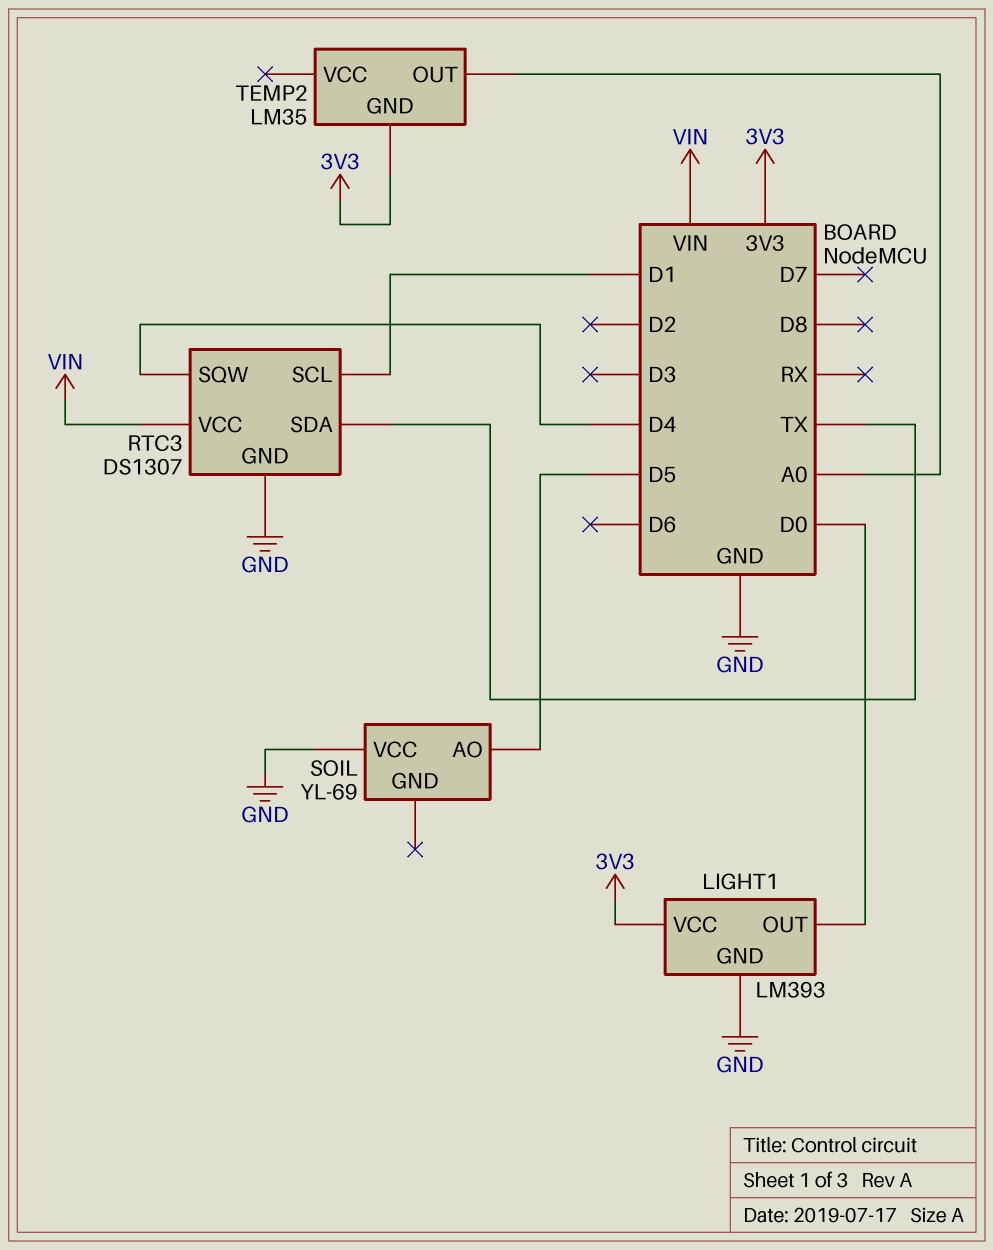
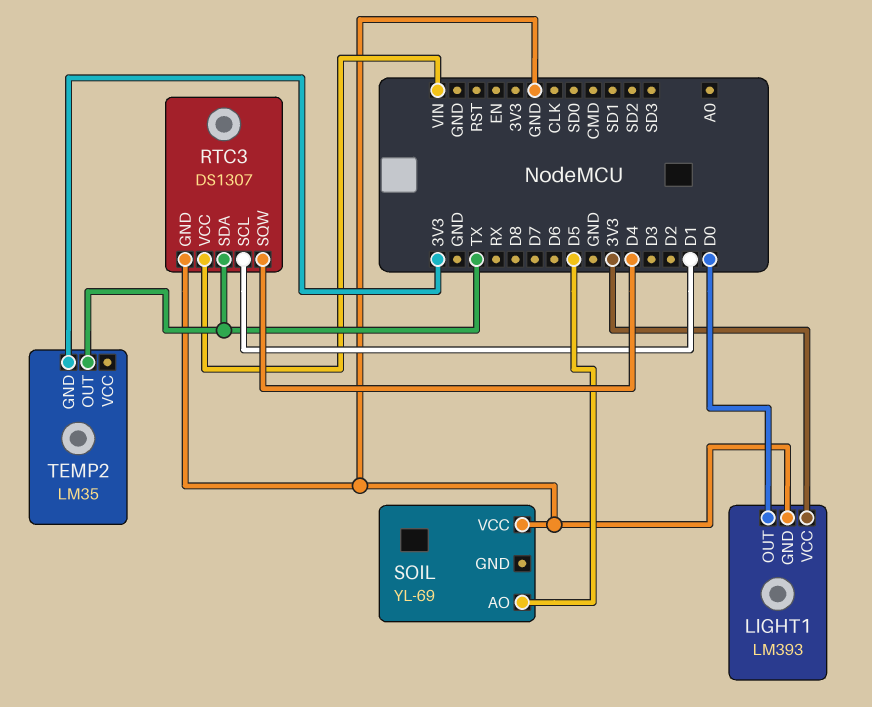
TEMP2 pin OUT: A0 -> TX

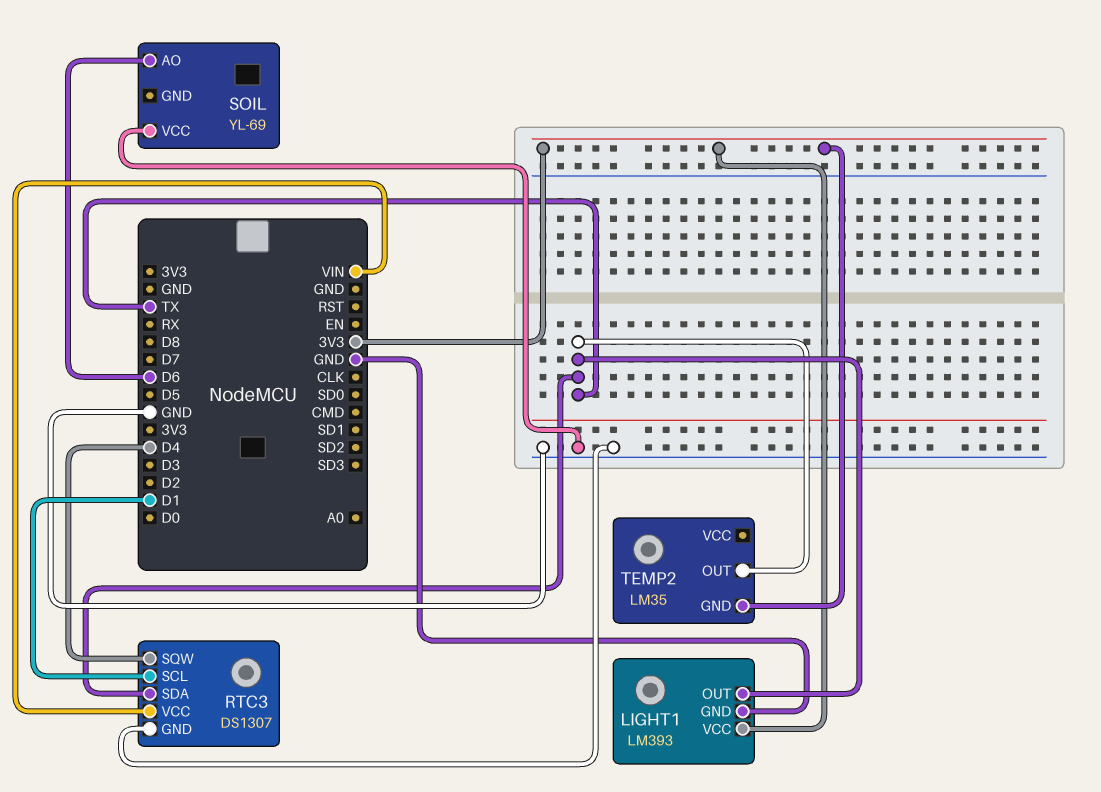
LIGHT1 pin OUT: D0 -> TX
SOIL pin AO: D5 -> D6

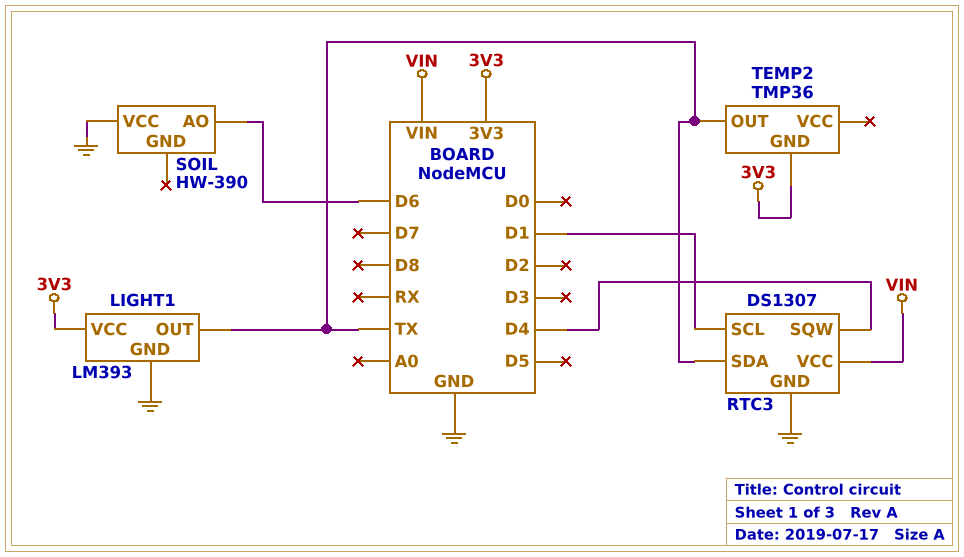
SOIL: YL-69 -> HW-390
TEMP2: LM35 -> TMP36

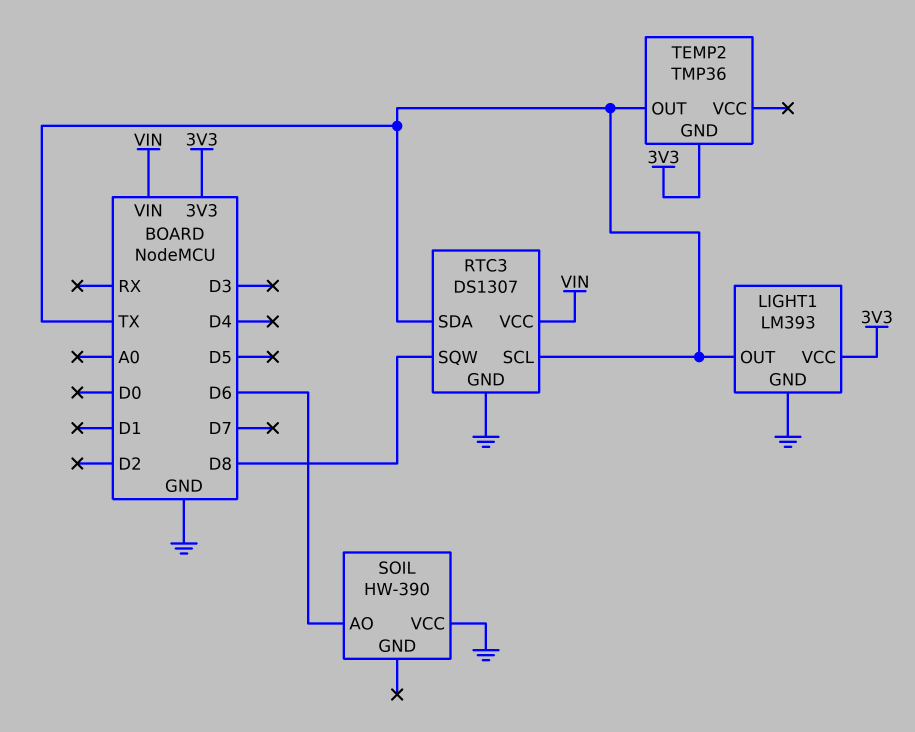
RTC3 pin SCL: D1 -> TX
RTC3 pin SQW: D4 -> D8

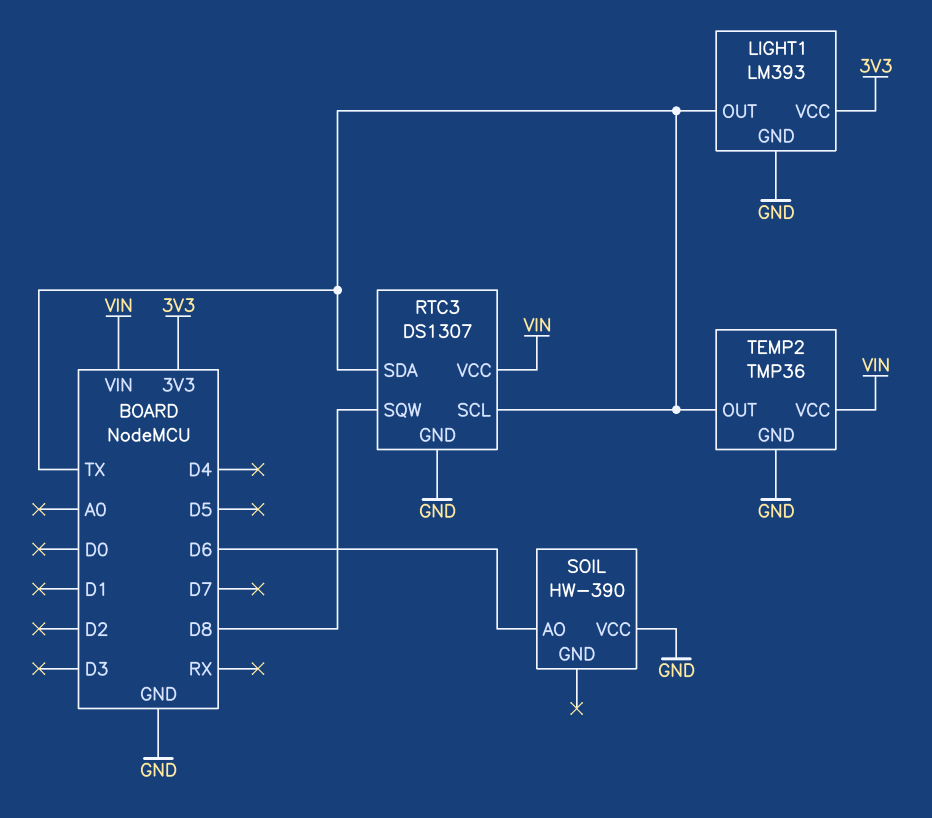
TEMP2 pin GND: 3V3 -> GND
TEMP2 pin VCC: none -> VIN

